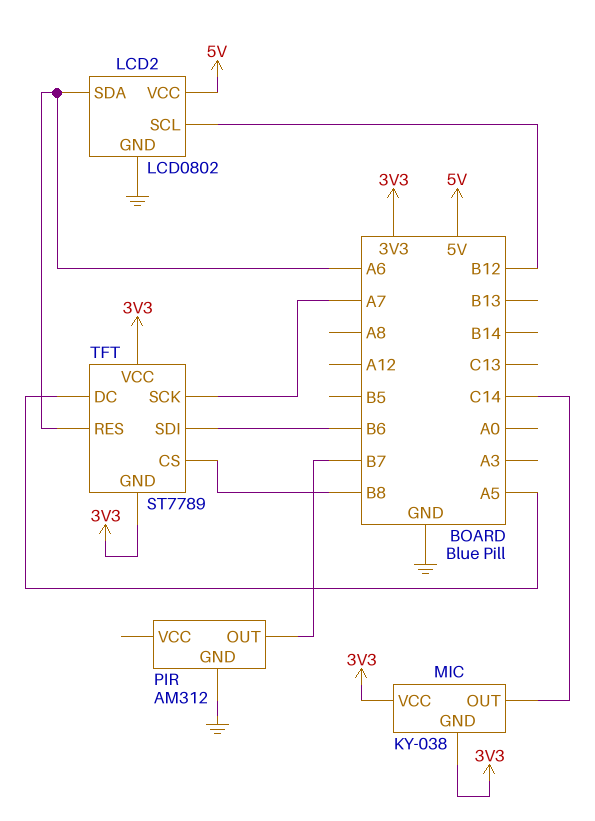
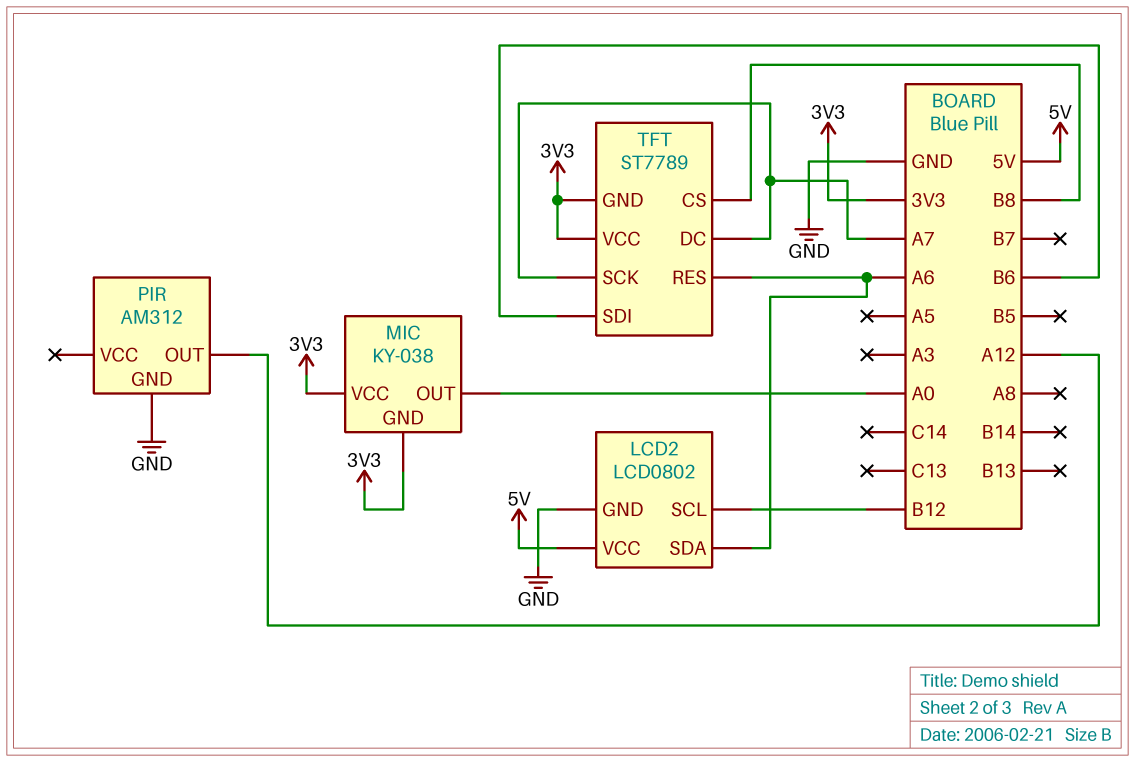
MIC pin OUT: C14 -> A0
PIR pin OUT: B7 -> A12
TFT pin DC: A5 -> A7

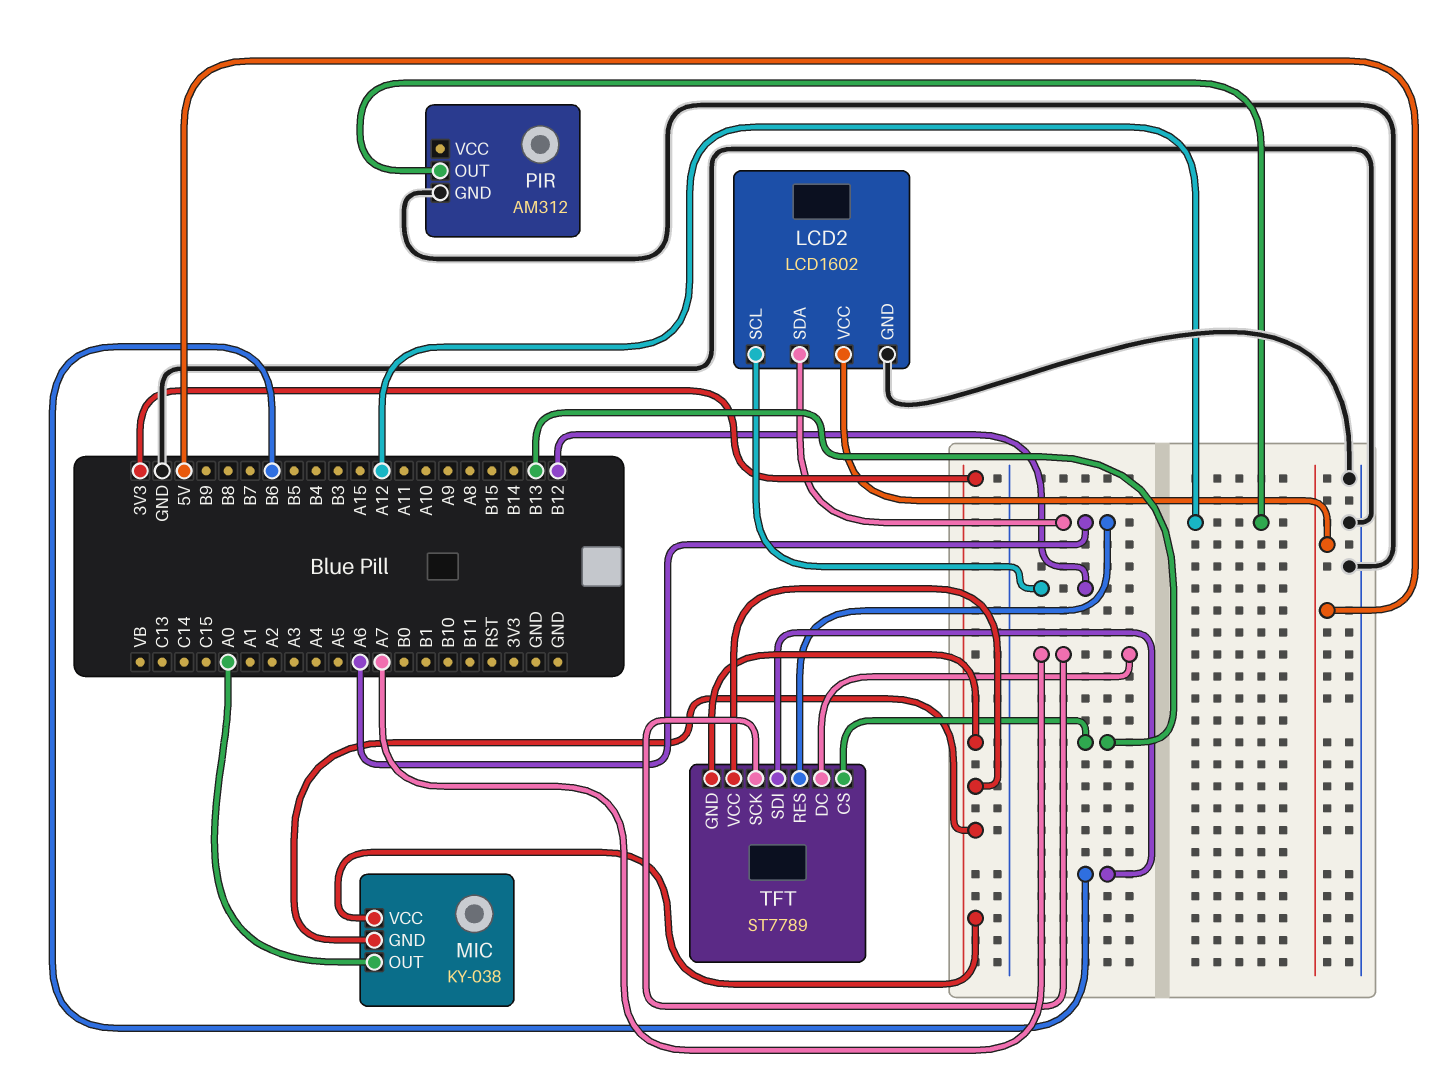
LCD2: LCD0802 -> LCD1602
TFT pin CS: B8 -> B13

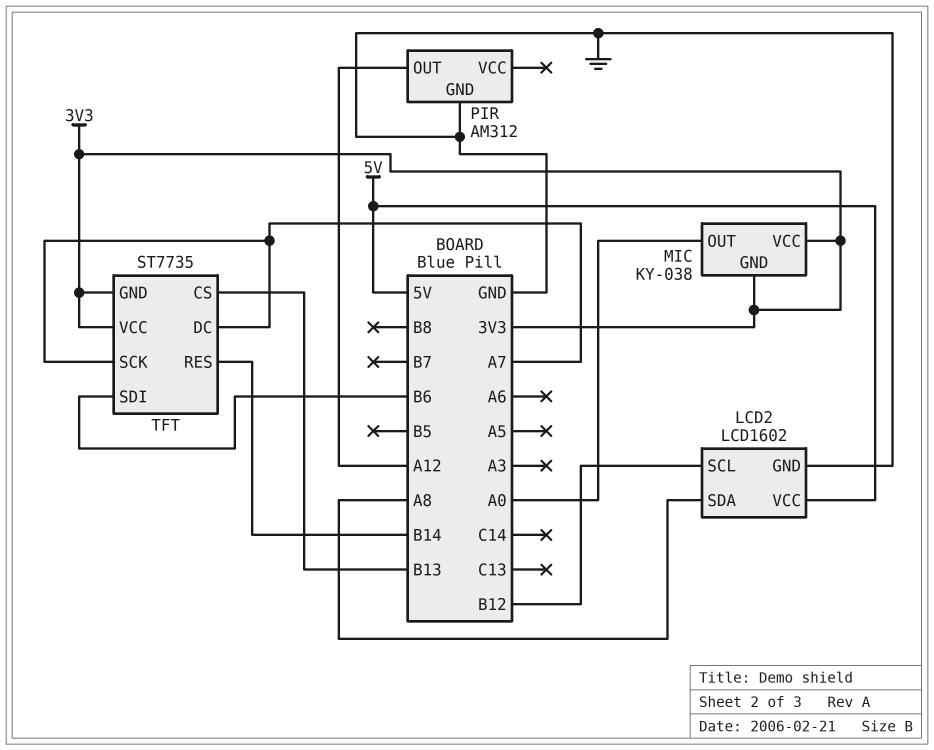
LCD2 pin SDA: A6 -> A8
TFT: ST7789 -> ST7735
TFT pin RES: A6 -> B14

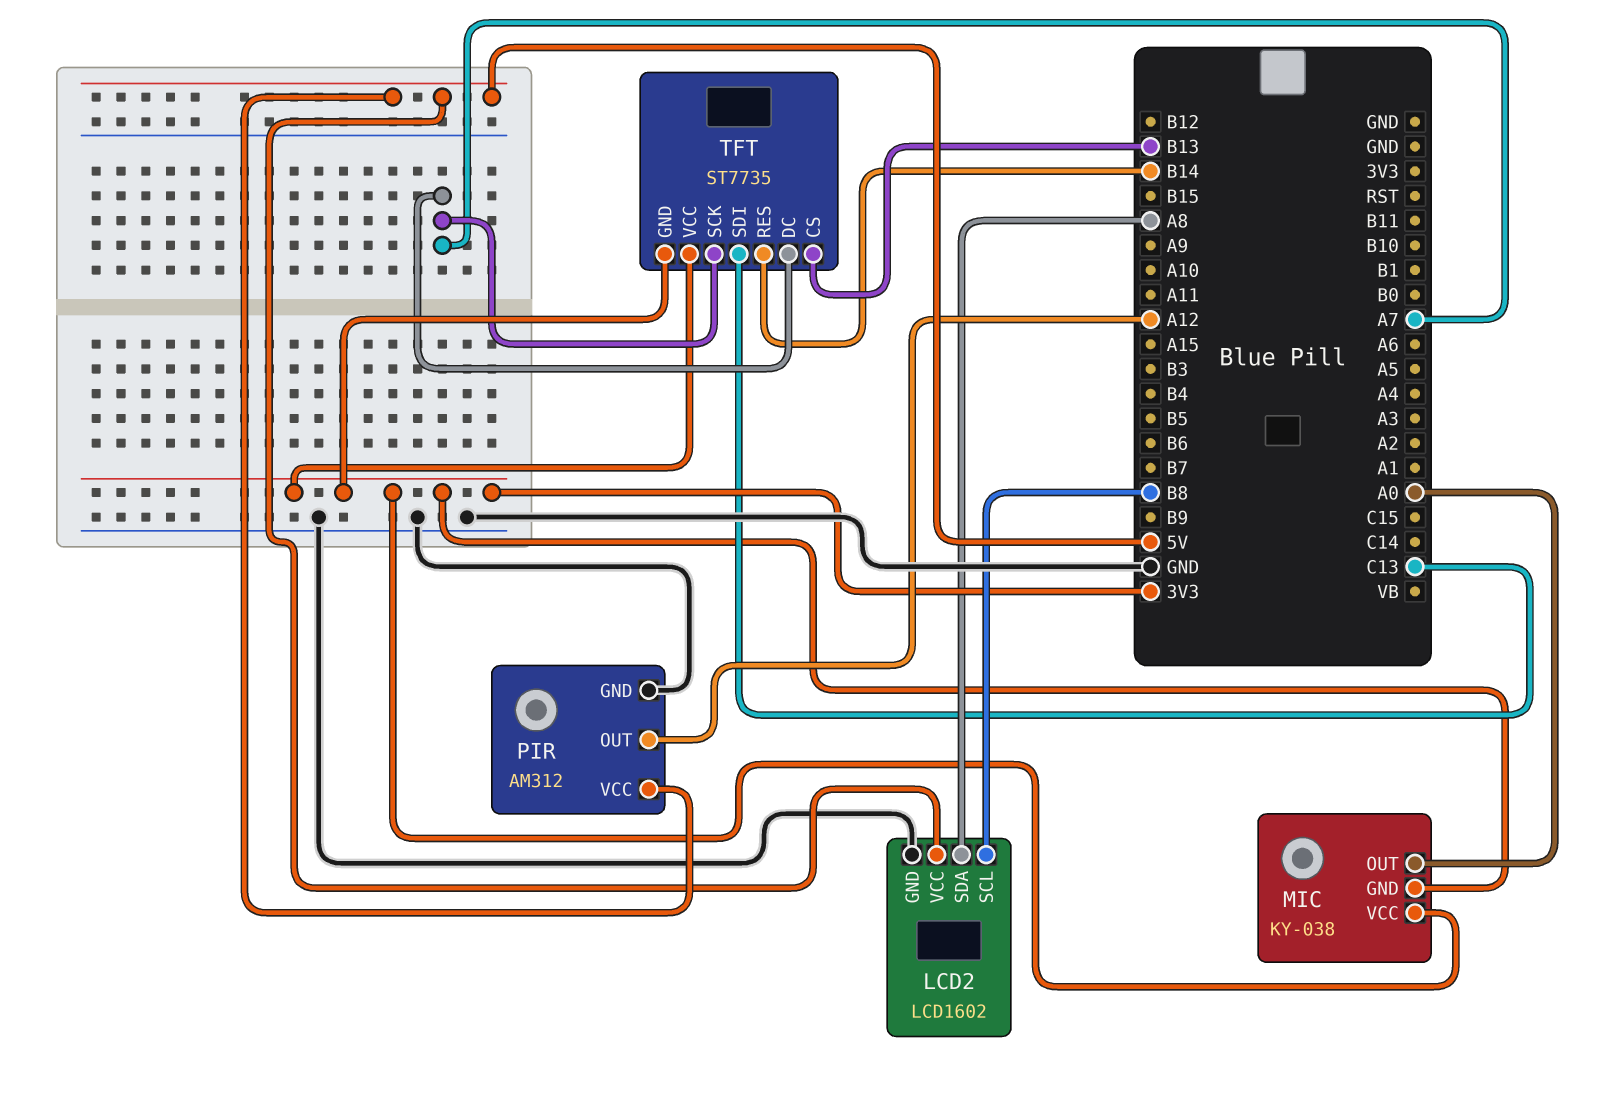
LCD2 pin SCL: B12 -> B8
PIR pin VCC: none -> 5V
TFT pin SDI: B6 -> C13

